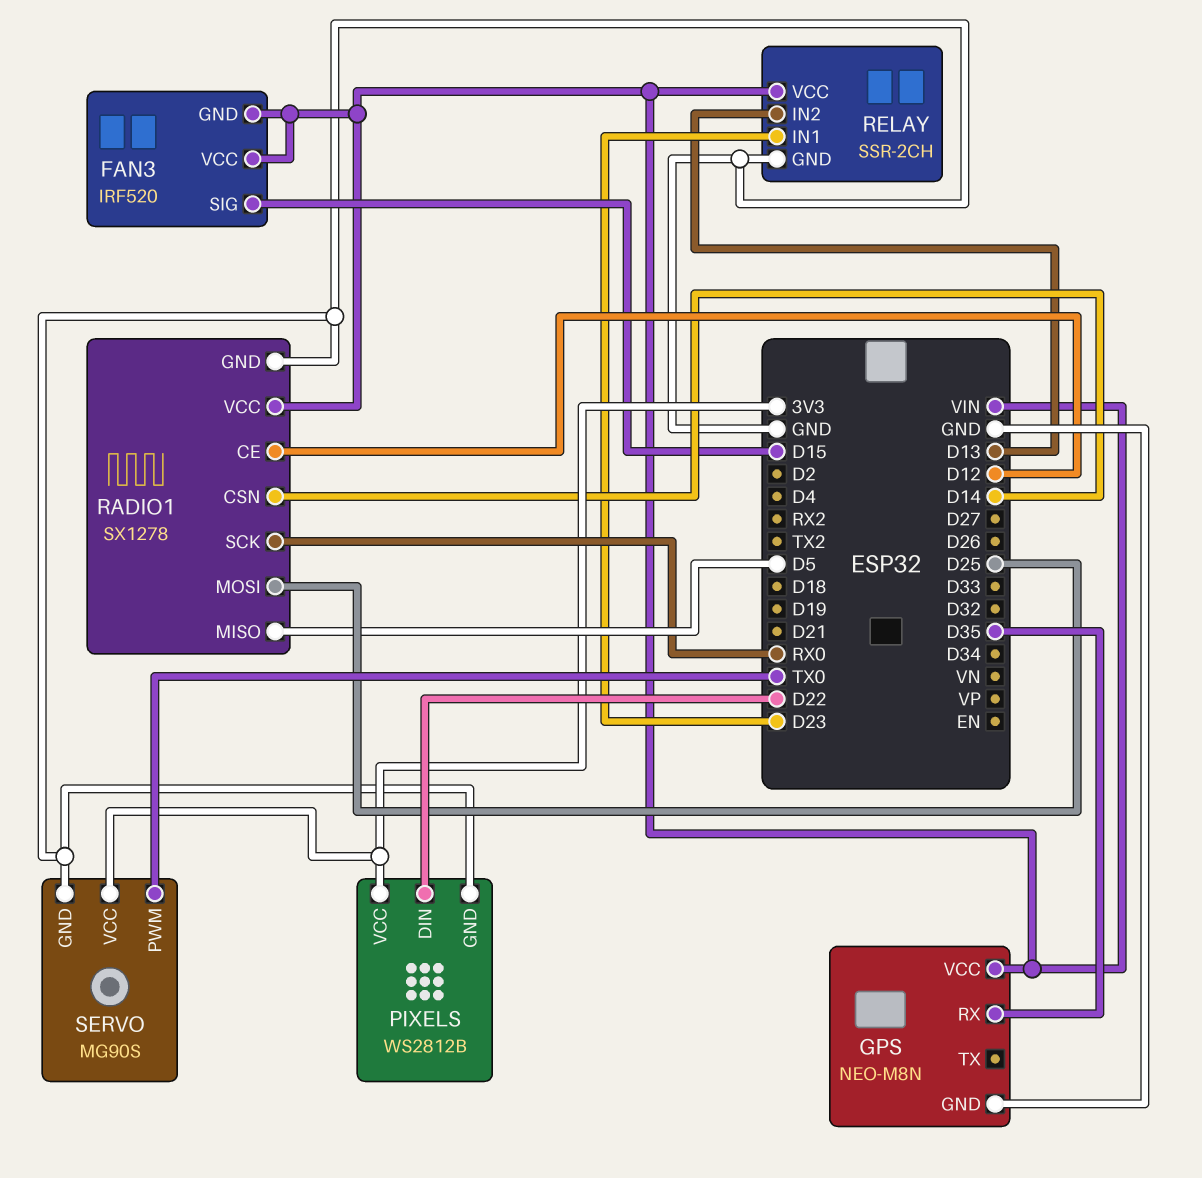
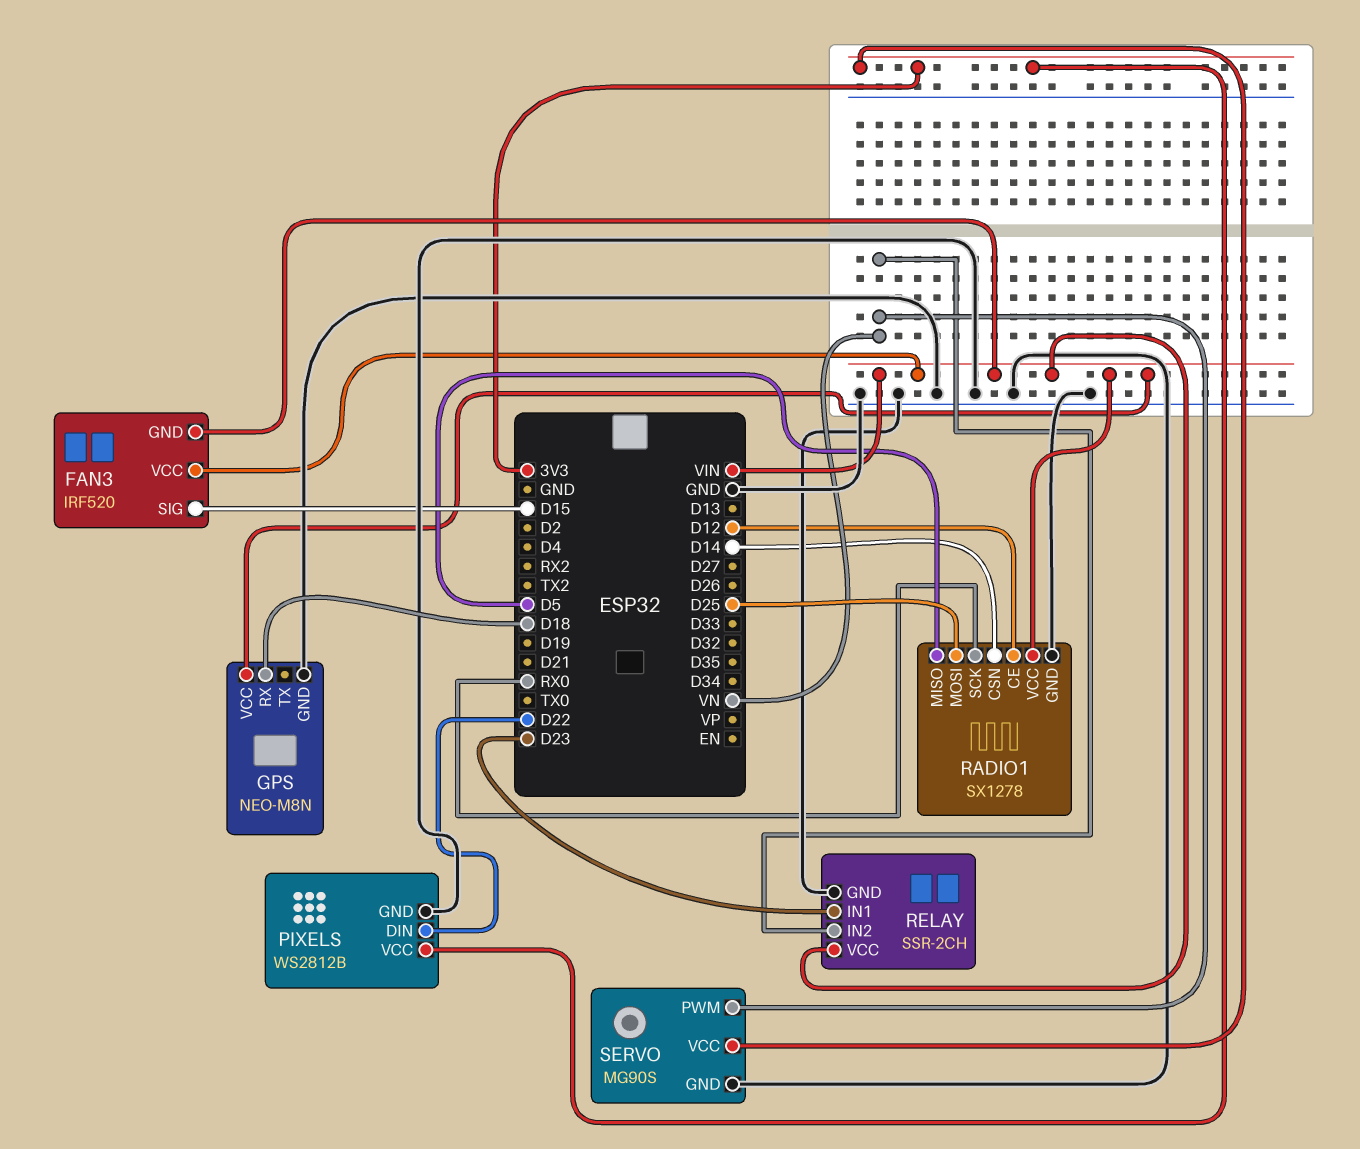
GPS pin RX: D35 -> D18
RELAY pin IN2: D13 -> VN
SERVO pin PWM: TX0 -> VN

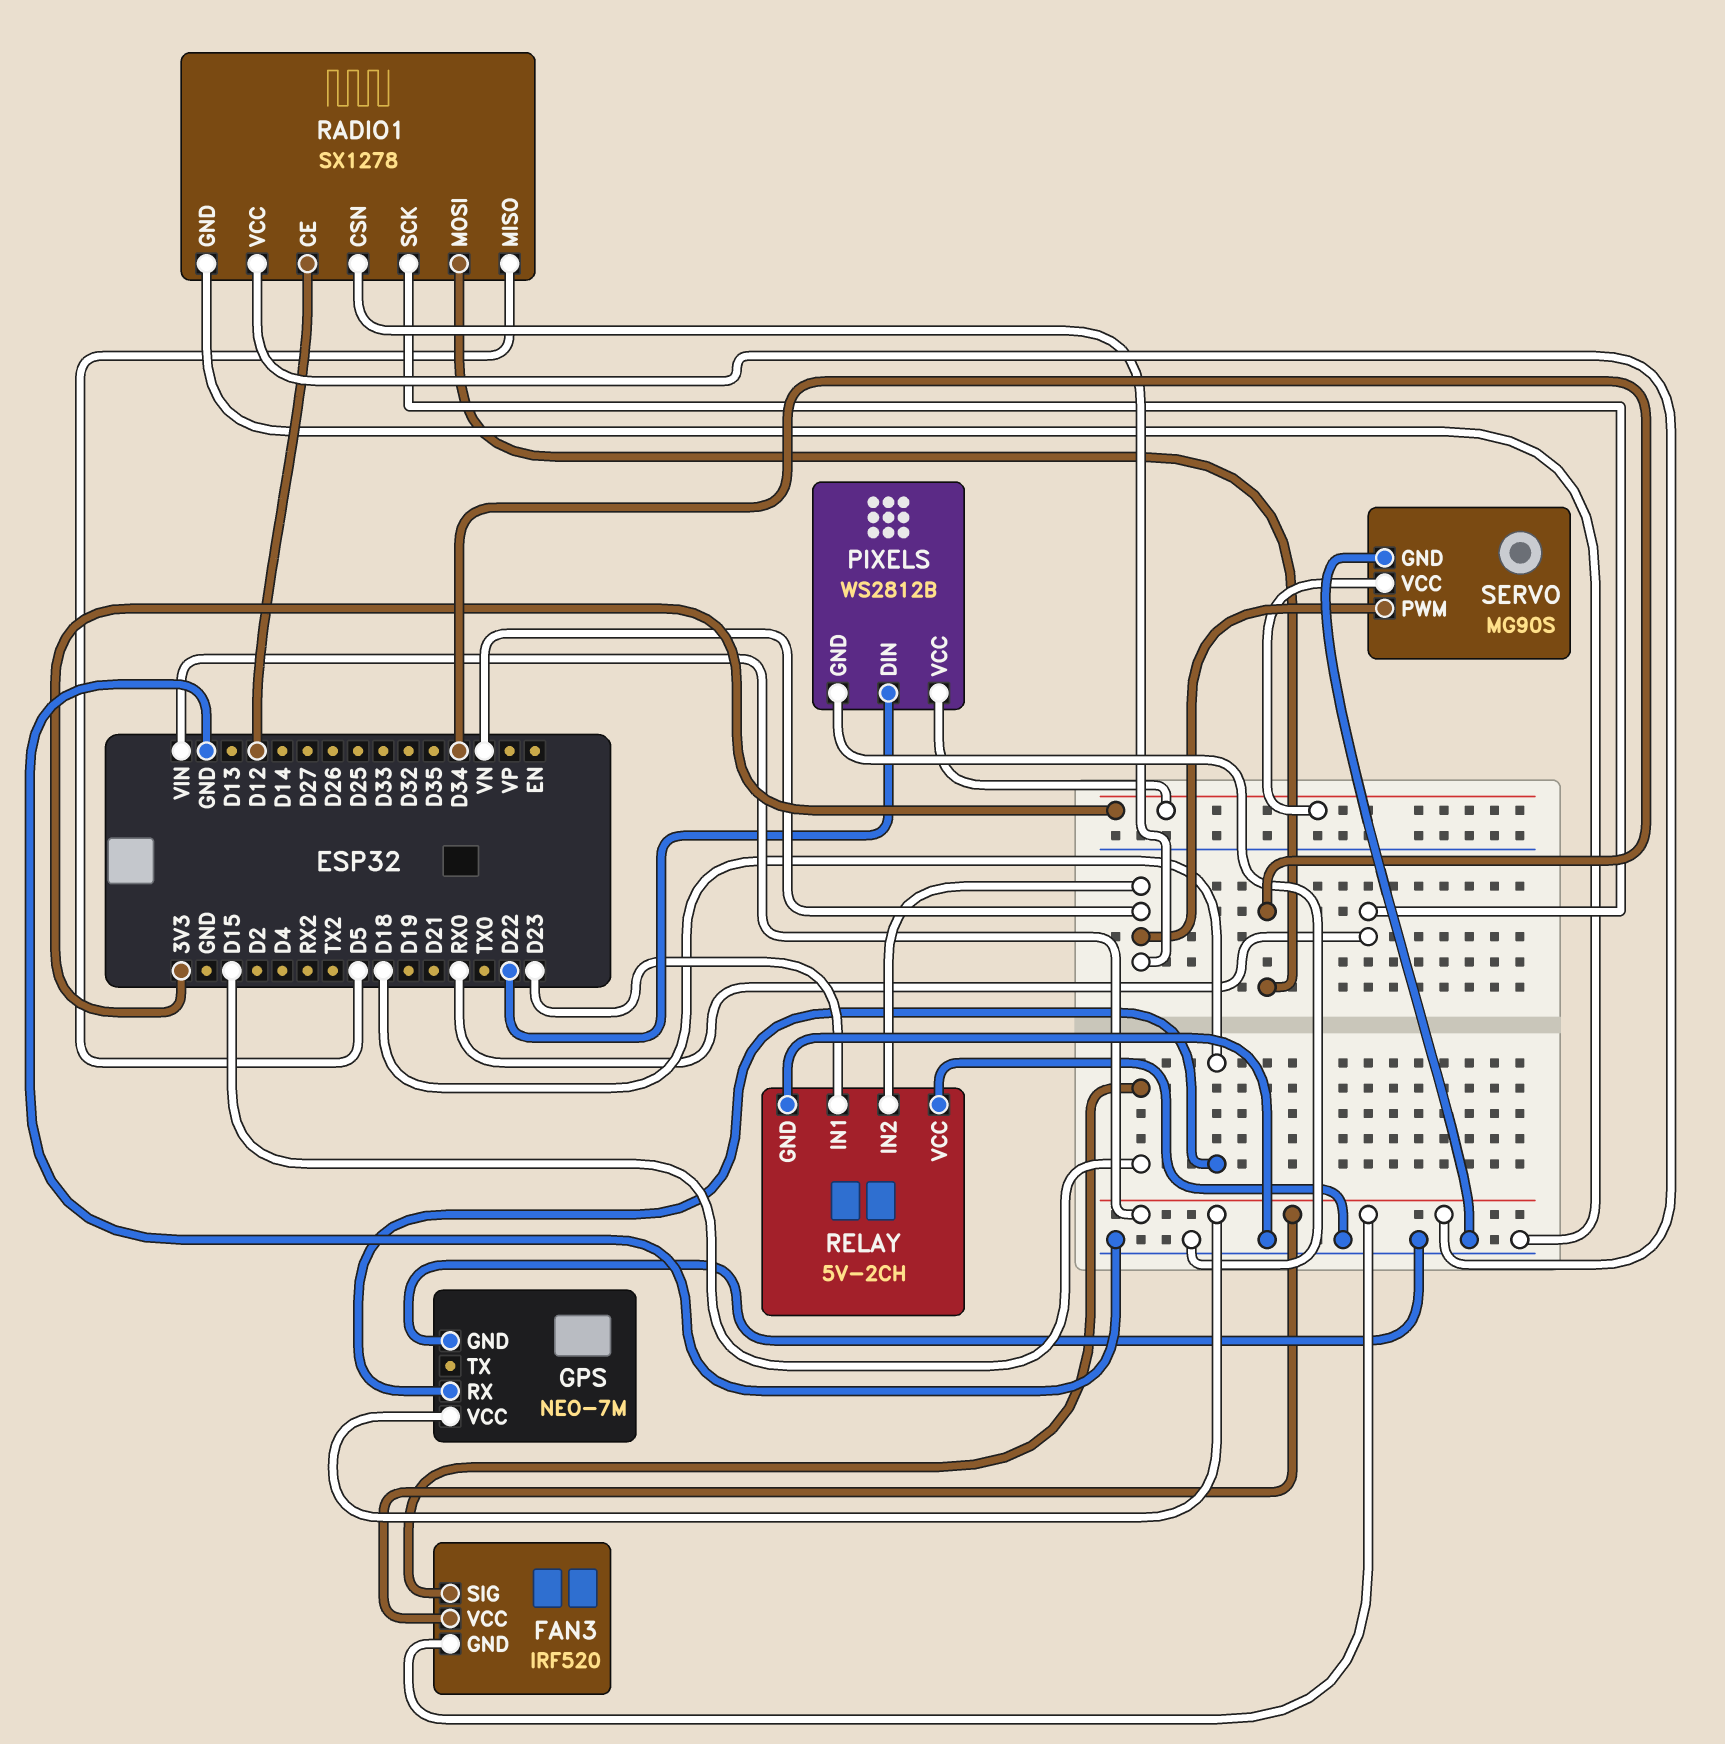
GPS: NEO-M8N -> NEO-7M
RADIO1 pin CSN: D14 -> VN
RADIO1 pin MOSI: D25 -> D34
RELAY: SSR-2CH -> 5V-2CH
RELAY pin VCC: VIN -> GND

